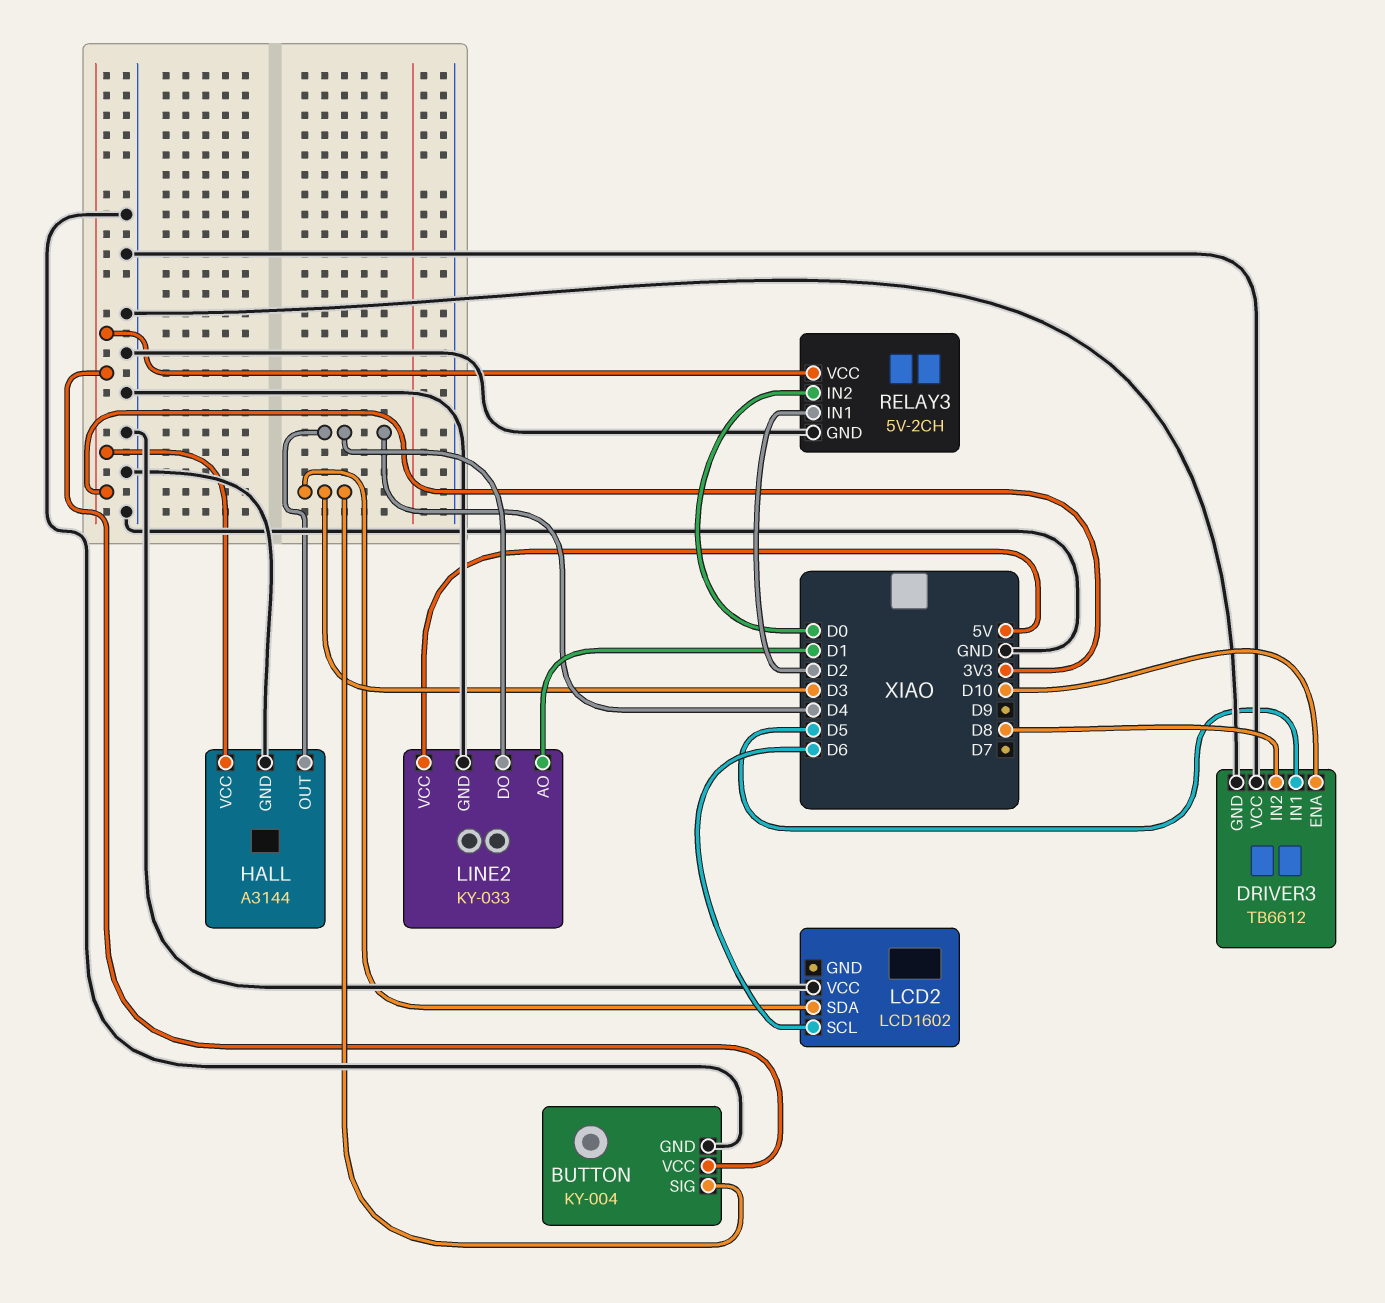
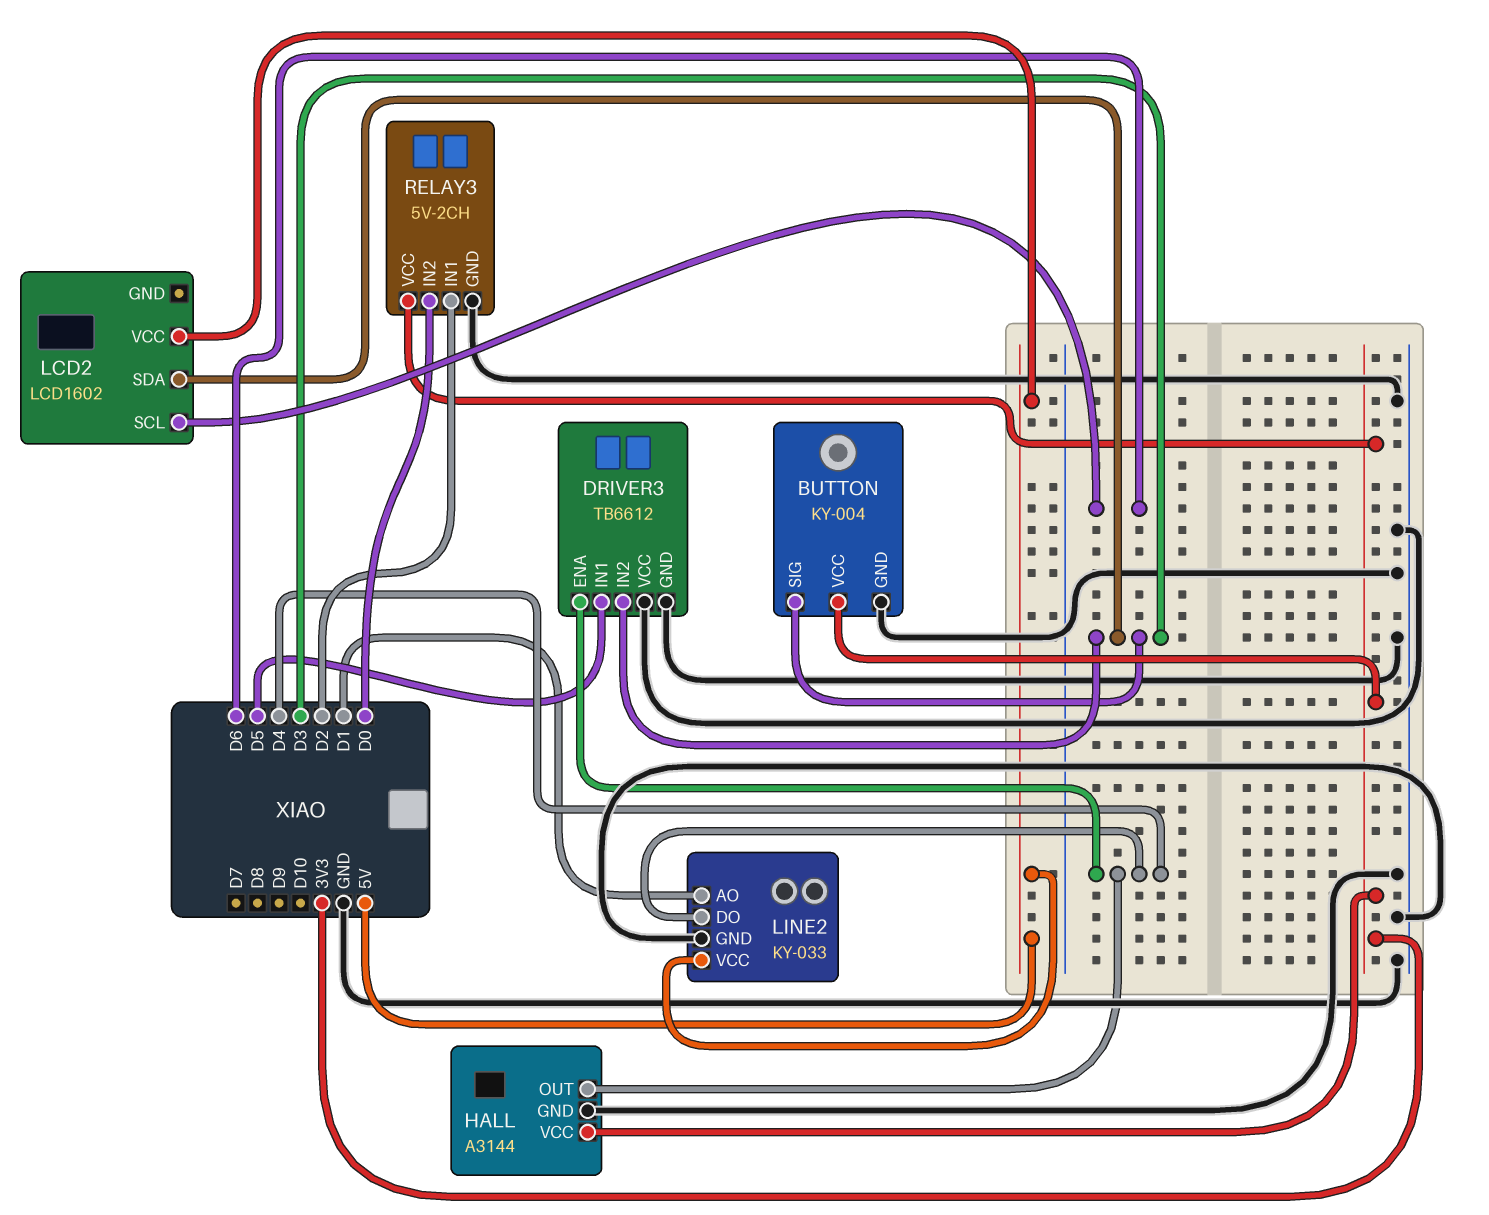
DRIVER3 pin ENA: D10 -> D4
DRIVER3 pin IN2: D8 -> D3
LCD2 pin VCC: GND -> 5V

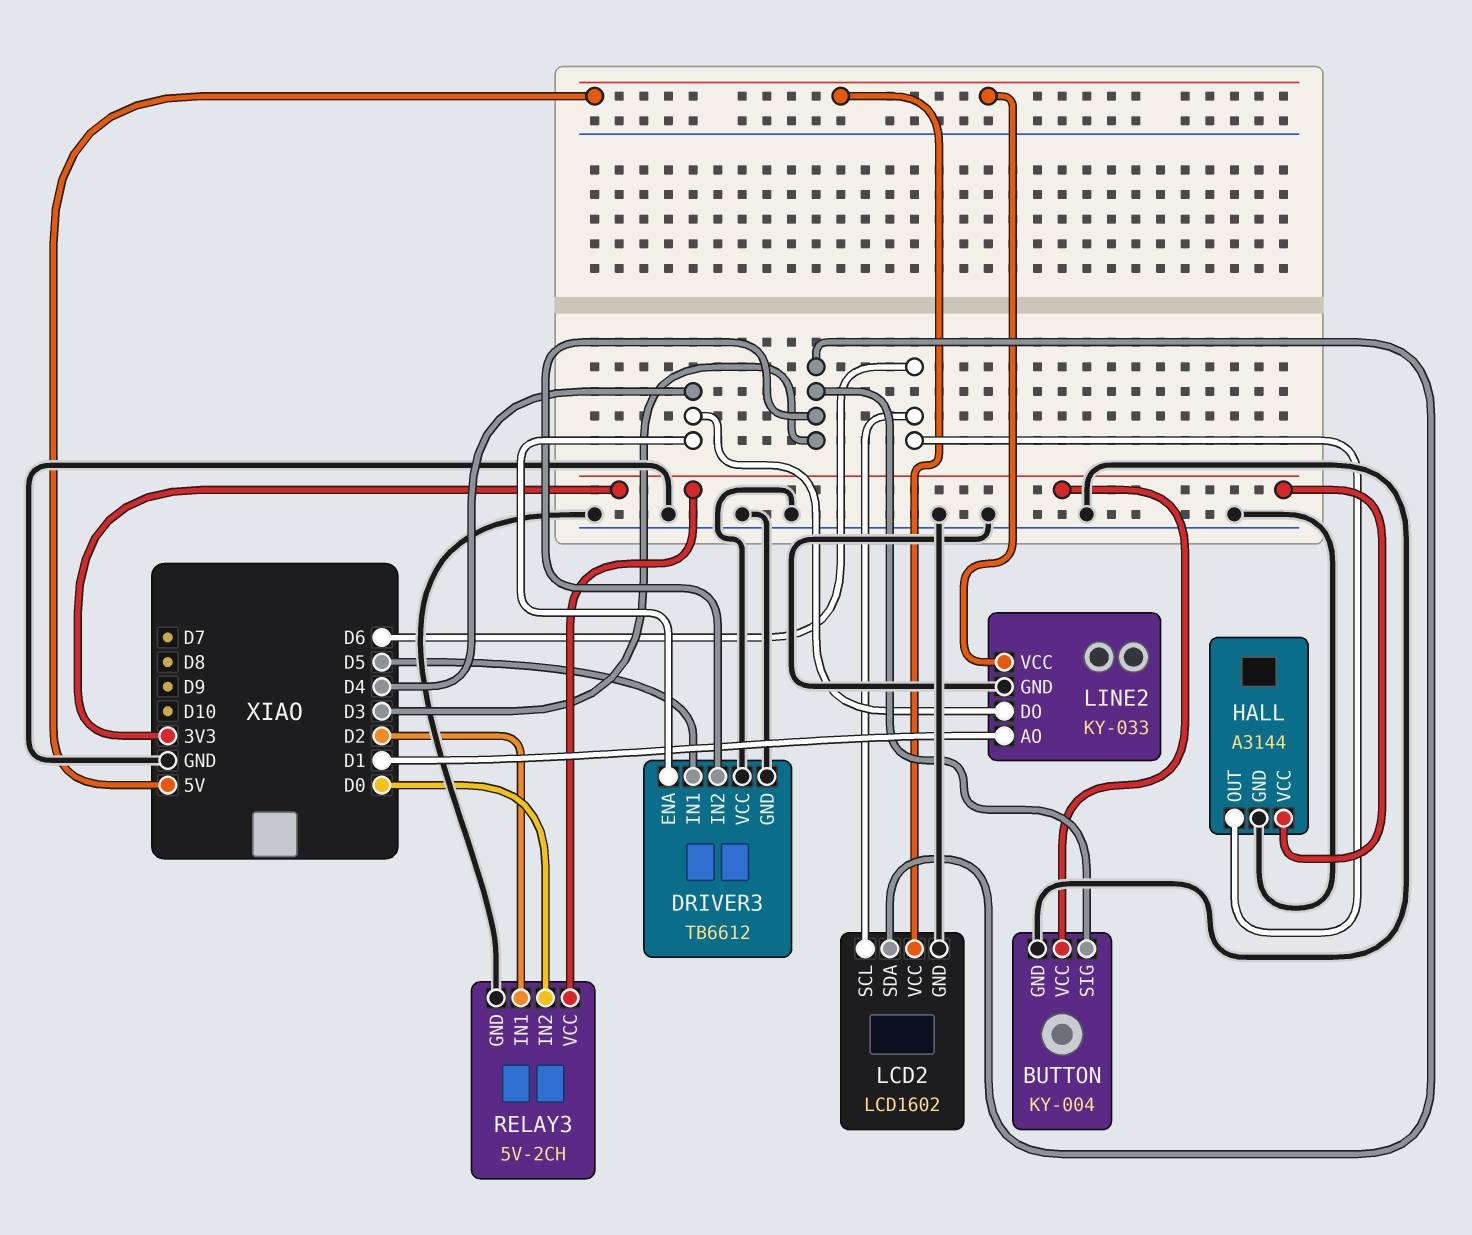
HALL pin OUT: D4 -> D6
LCD2 pin GND: none -> GND

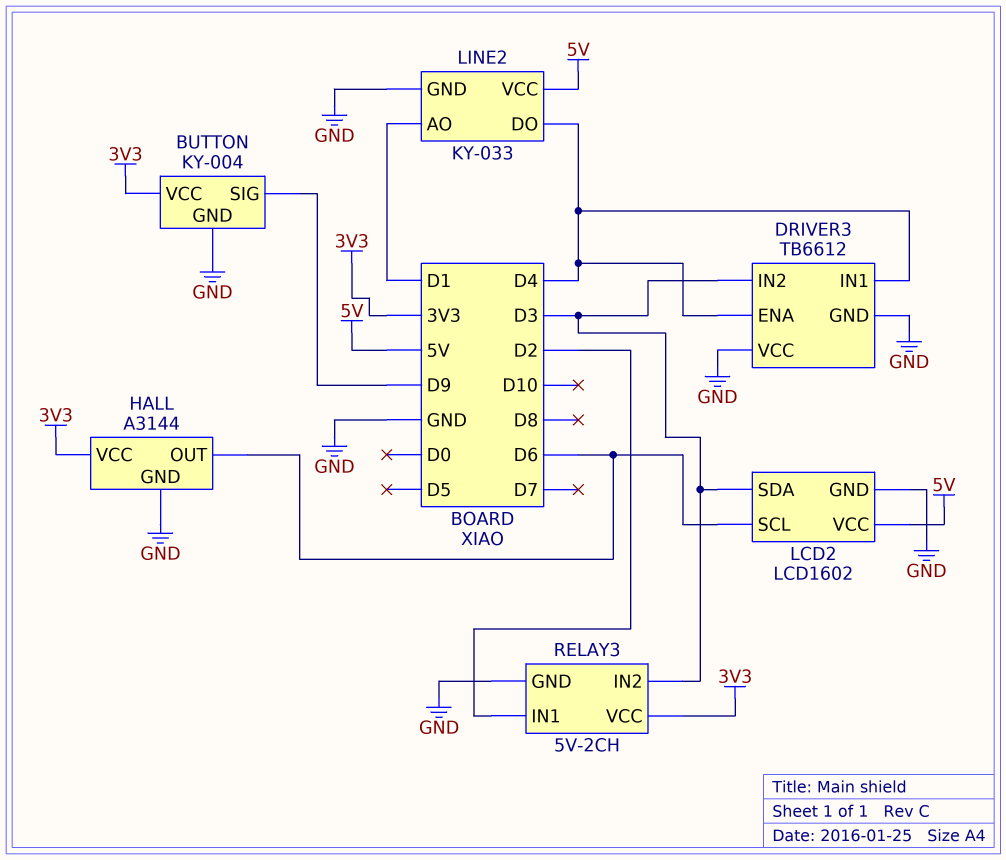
BUTTON pin SIG: D3 -> D9
DRIVER3 pin IN1: D5 -> D4
RELAY3 pin IN2: D0 -> D3

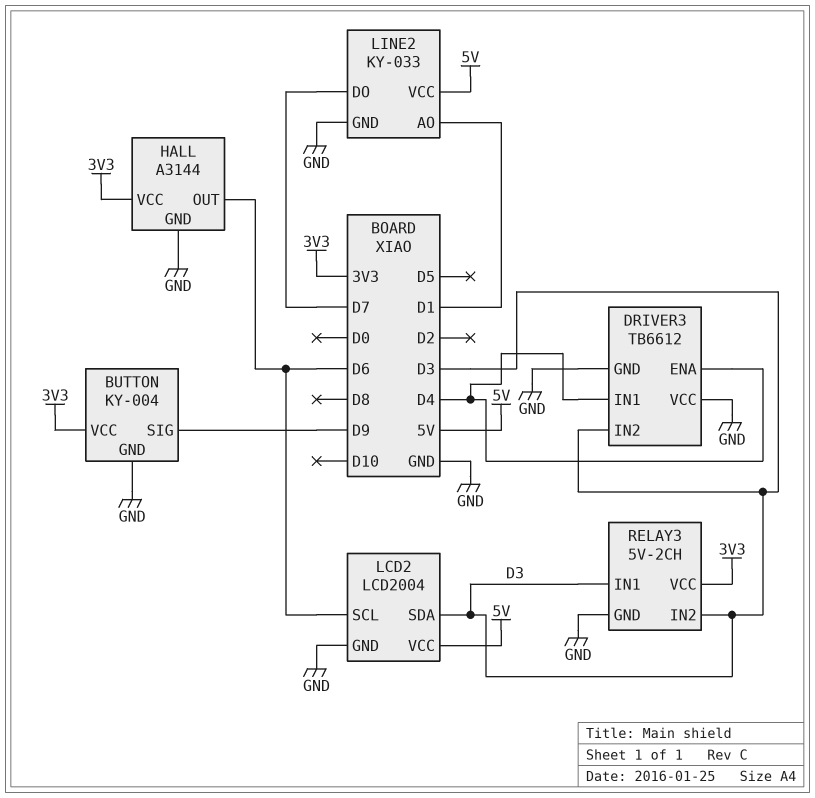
LCD2: LCD1602 -> LCD2004
LINE2 pin DO: D4 -> D7
RELAY3 pin IN1: D2 -> D3

